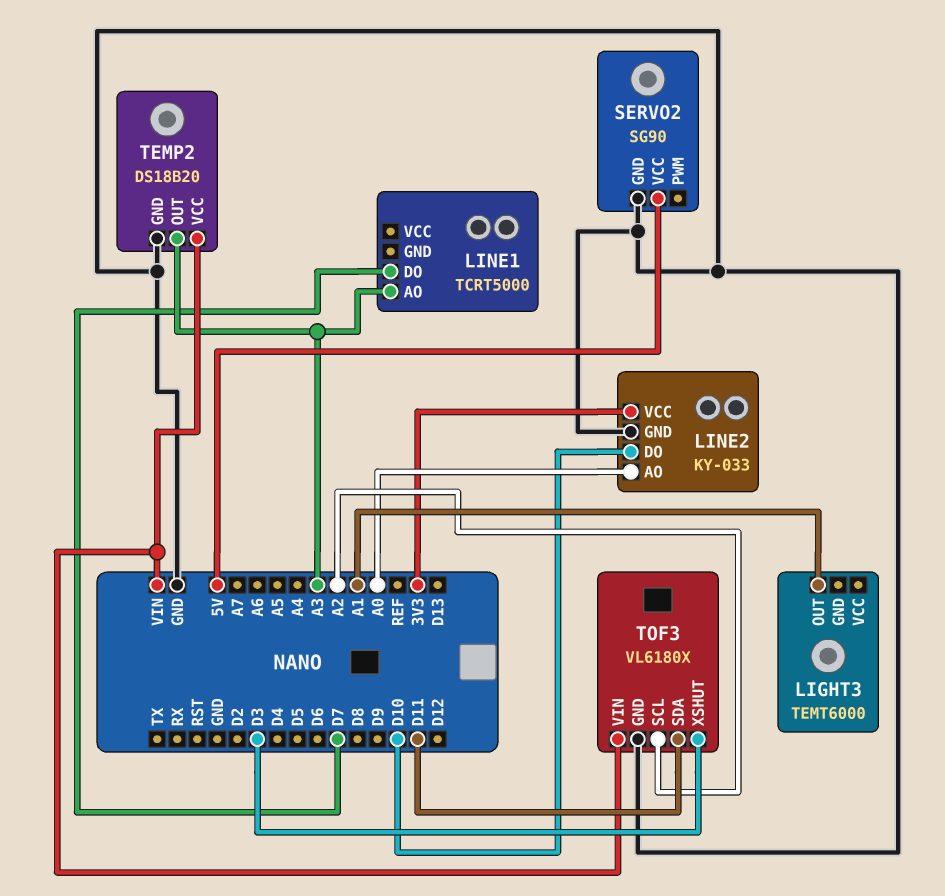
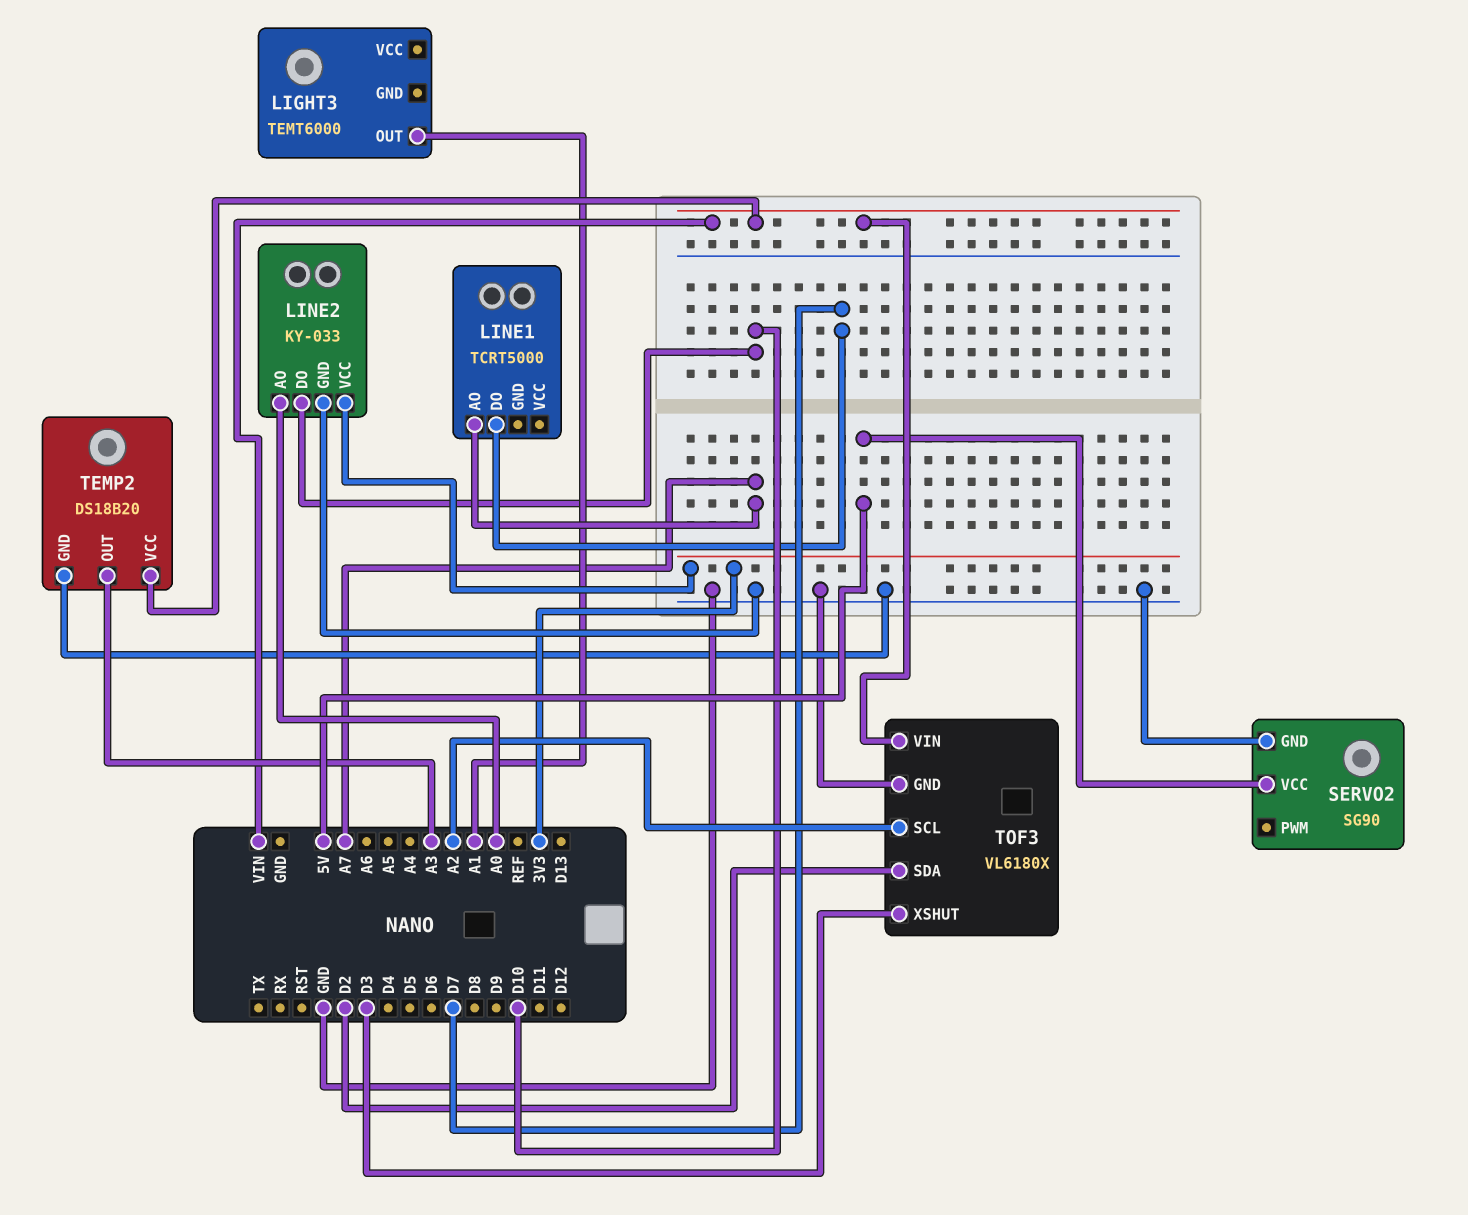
LINE1 pin AO: A3 -> A7
TOF3 pin SDA: D11 -> D2

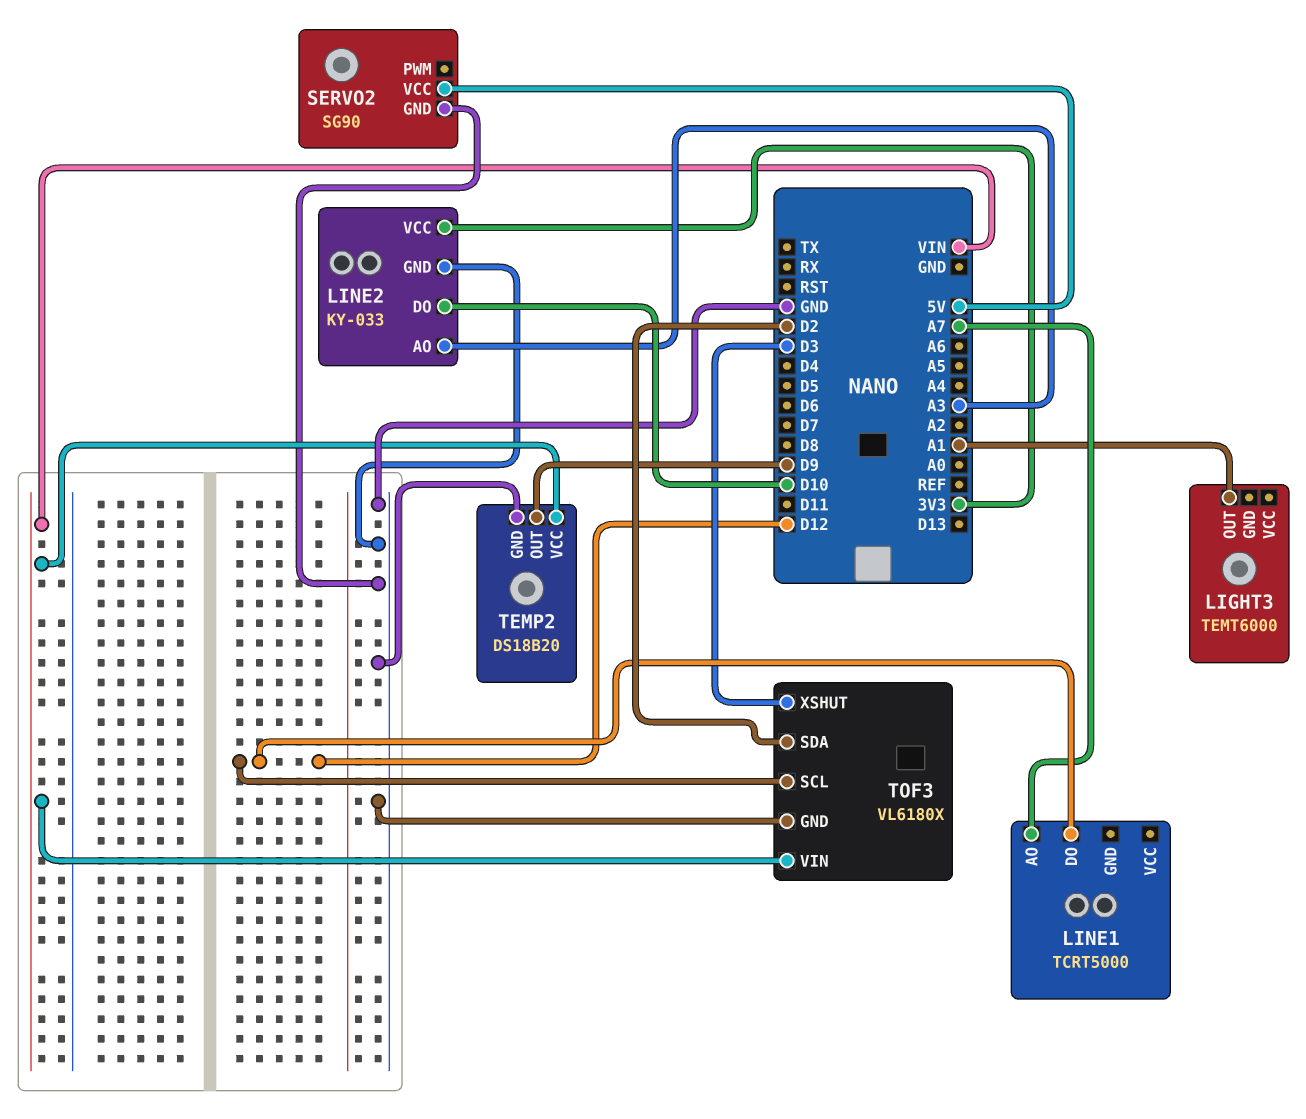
LINE1 pin DO: D7 -> D12
LINE2 pin AO: A0 -> A3
TEMP2 pin OUT: A3 -> D9
TOF3 pin SCL: A2 -> D12

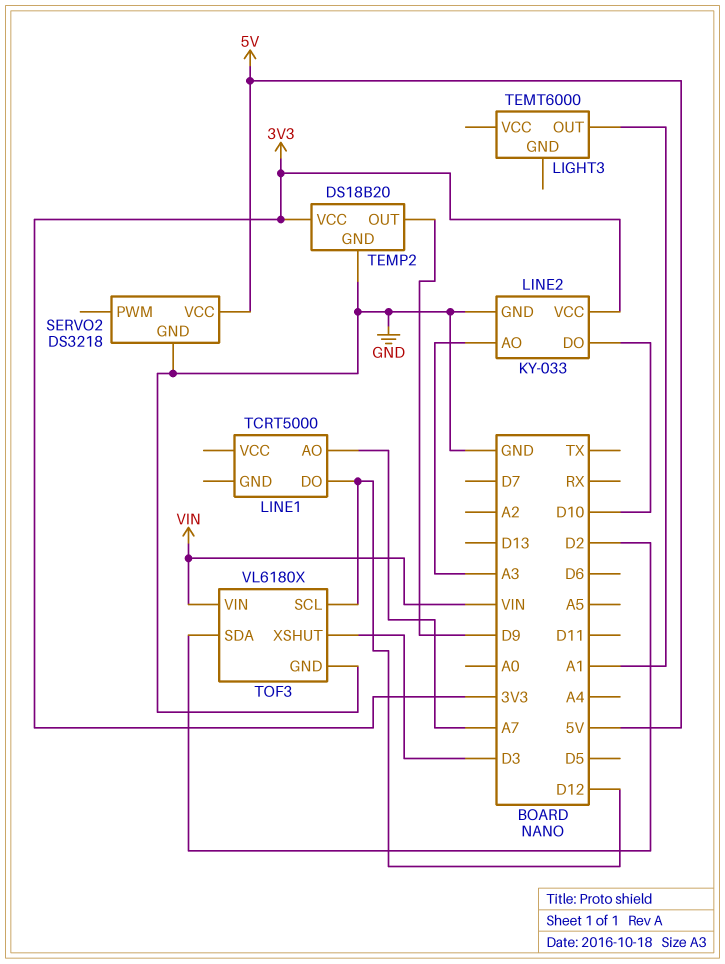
SERVO2: SG90 -> DS3218
TEMP2 pin VCC: VIN -> 3V3

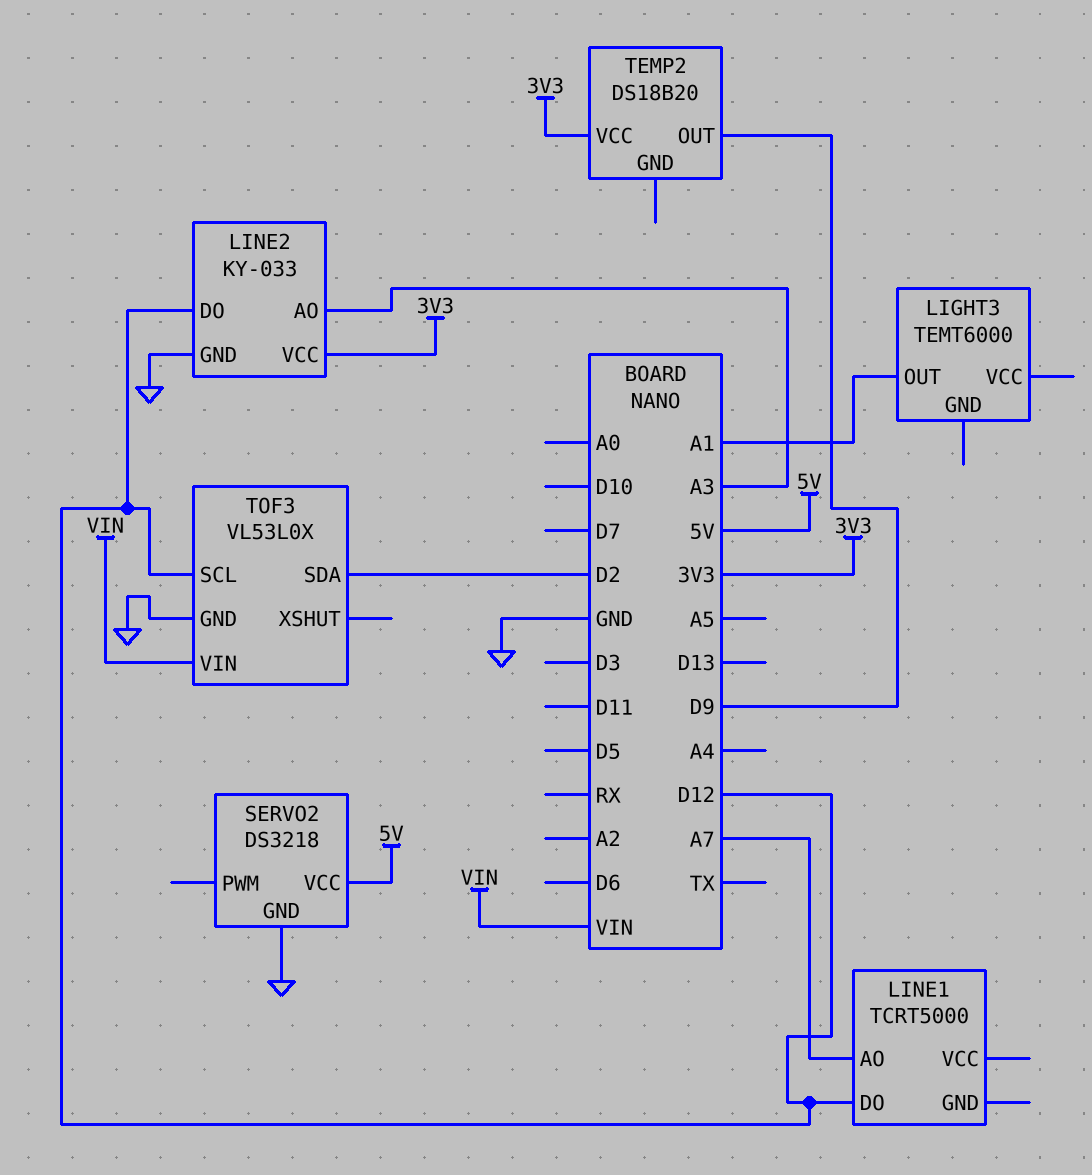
LINE2 pin DO: D10 -> D12
TEMP2 pin GND: GND -> none
TOF3: VL6180X -> VL53L0X
TOF3 pin XSHUT: D3 -> none

